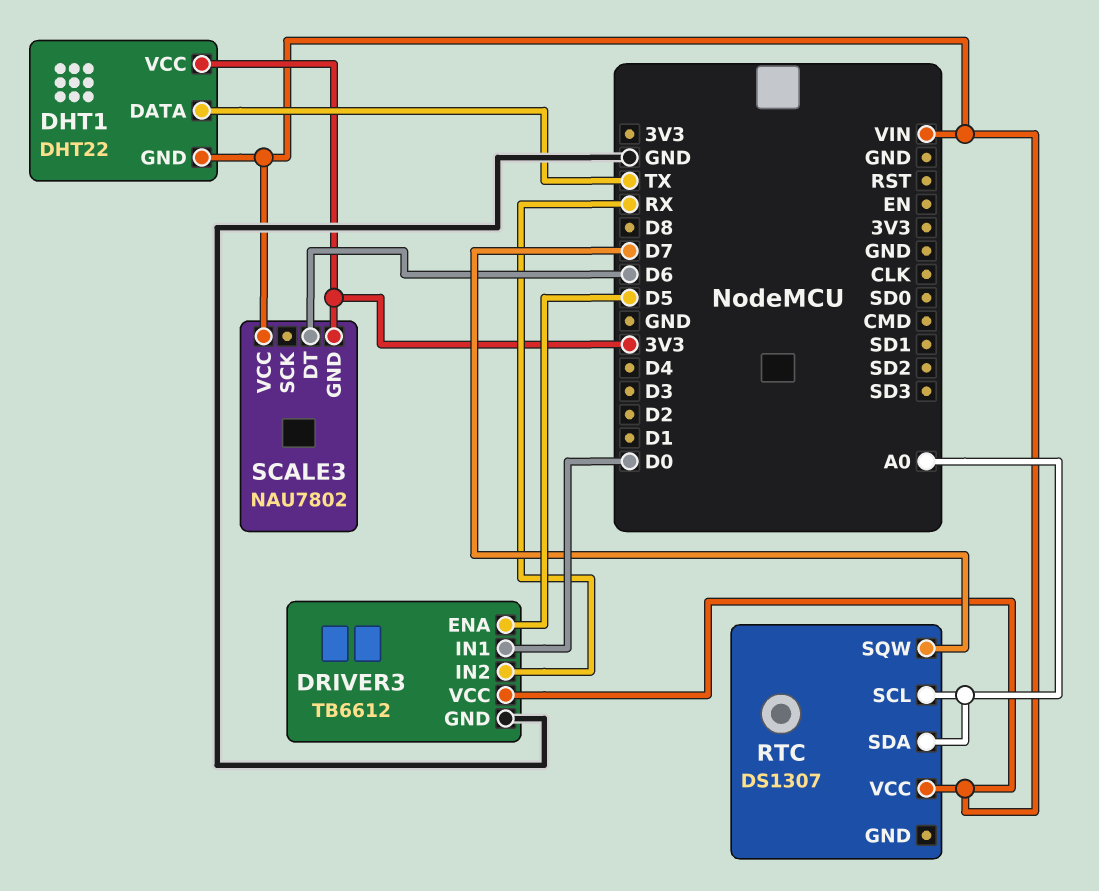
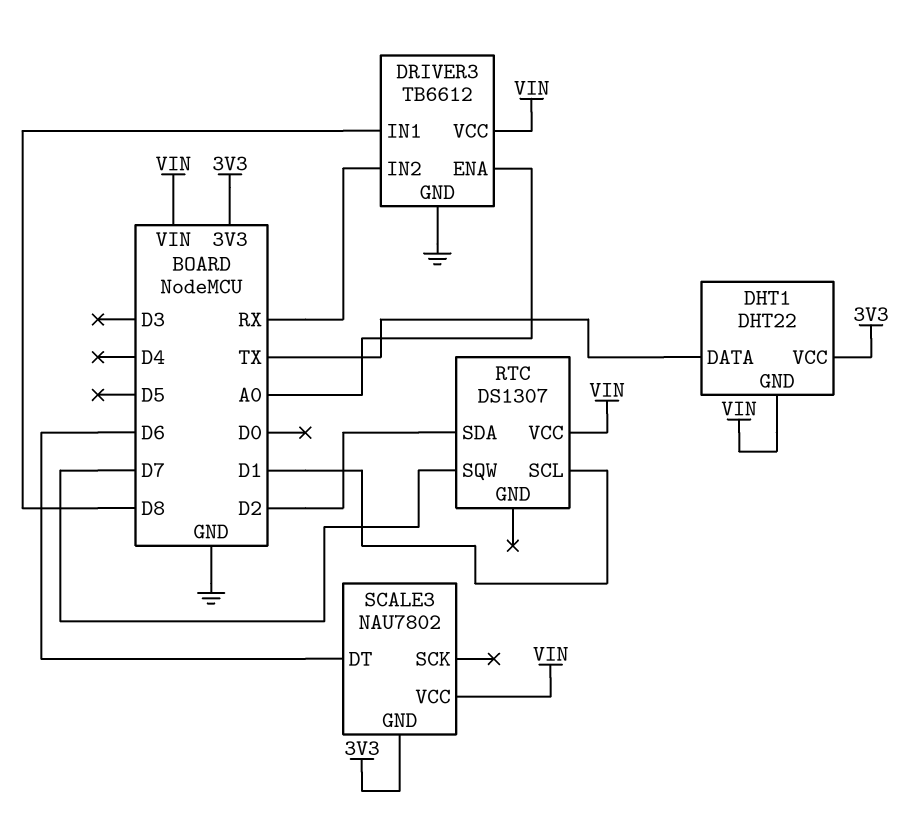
DRIVER3 pin ENA: D5 -> A0
DRIVER3 pin IN1: D0 -> D8
RTC pin SCL: A0 -> D1
RTC pin SDA: A0 -> D2

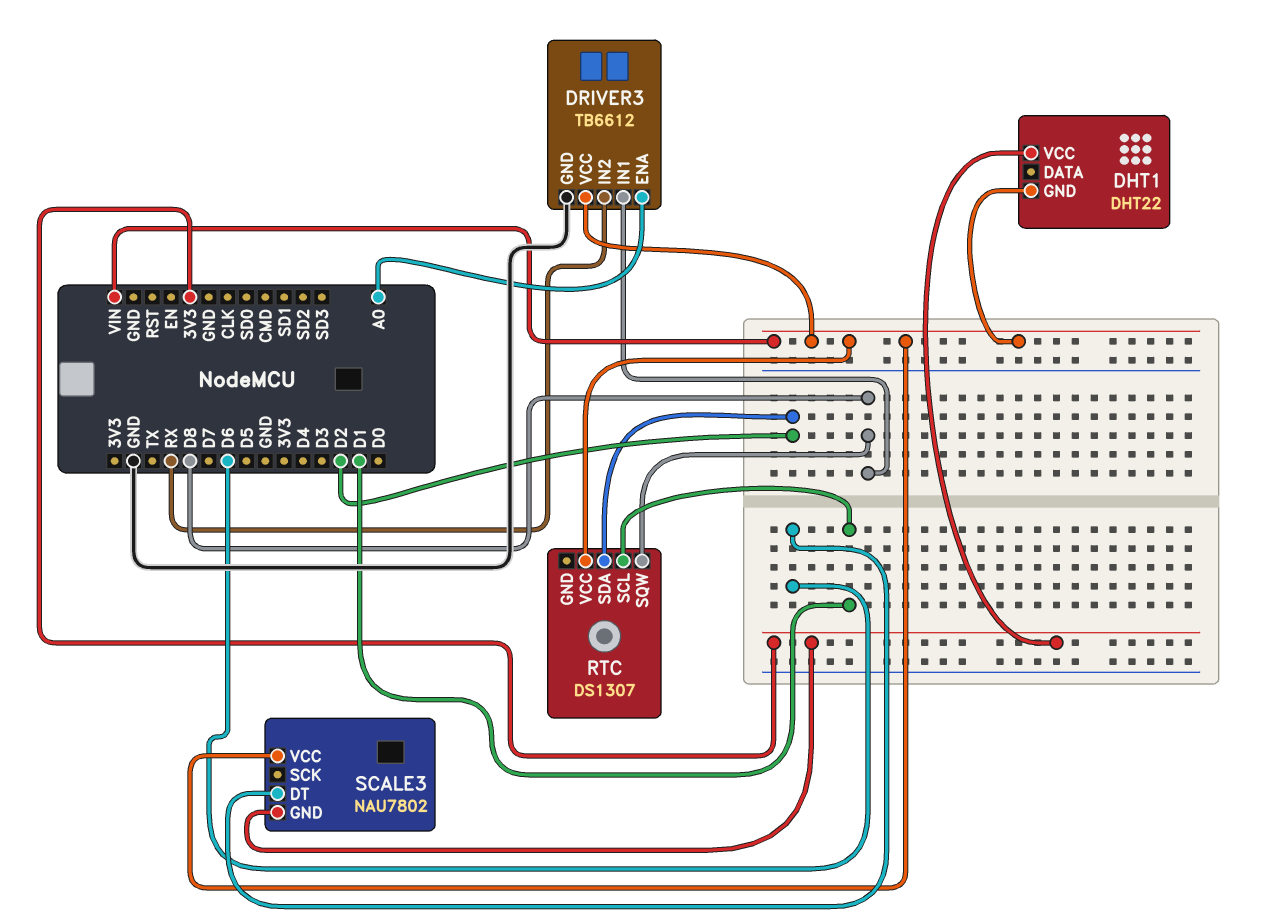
DHT1 pin DATA: TX -> none
RTC pin SQW: D7 -> D8

